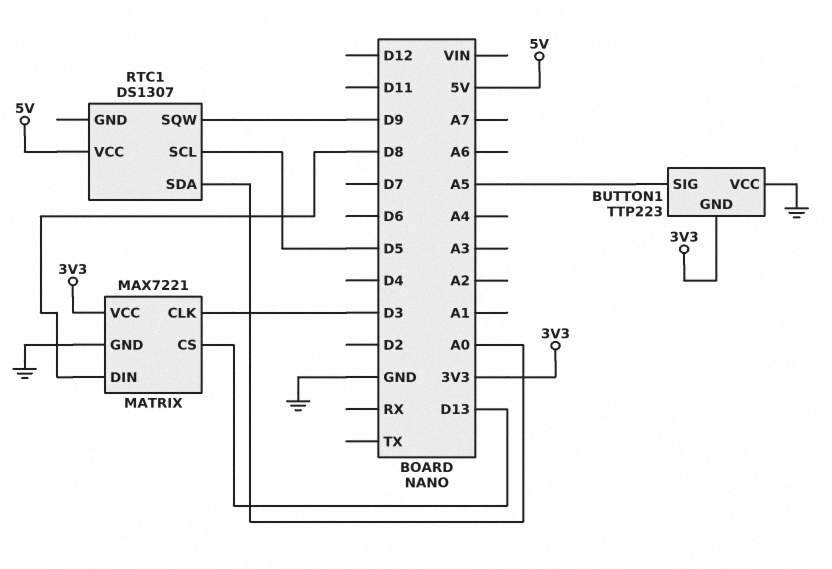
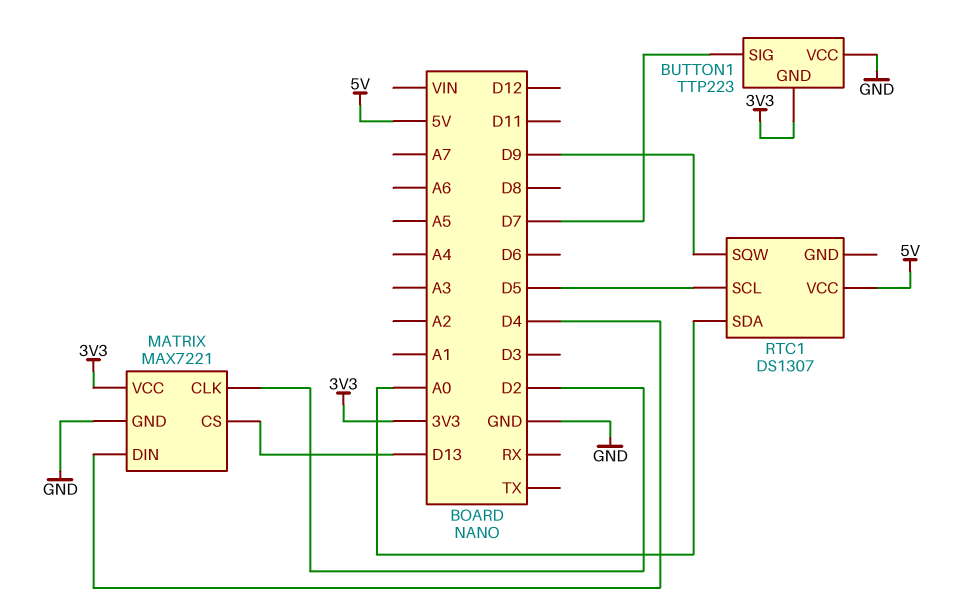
BUTTON1 pin SIG: A5 -> D7
MATRIX pin CLK: D3 -> D2
MATRIX pin DIN: D8 -> D4

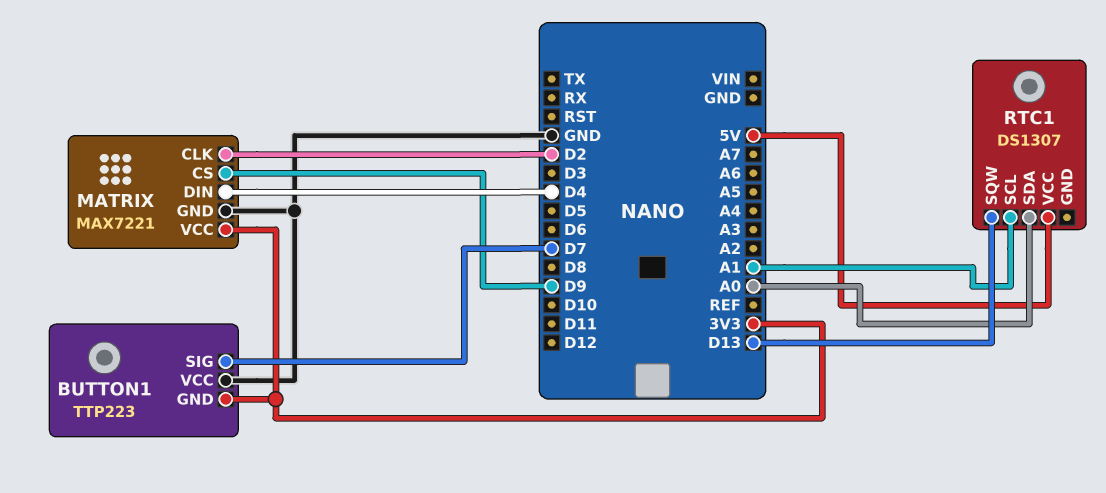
MATRIX pin CS: D13 -> D9
RTC1 pin SCL: D5 -> A1
RTC1 pin SQW: D9 -> D13

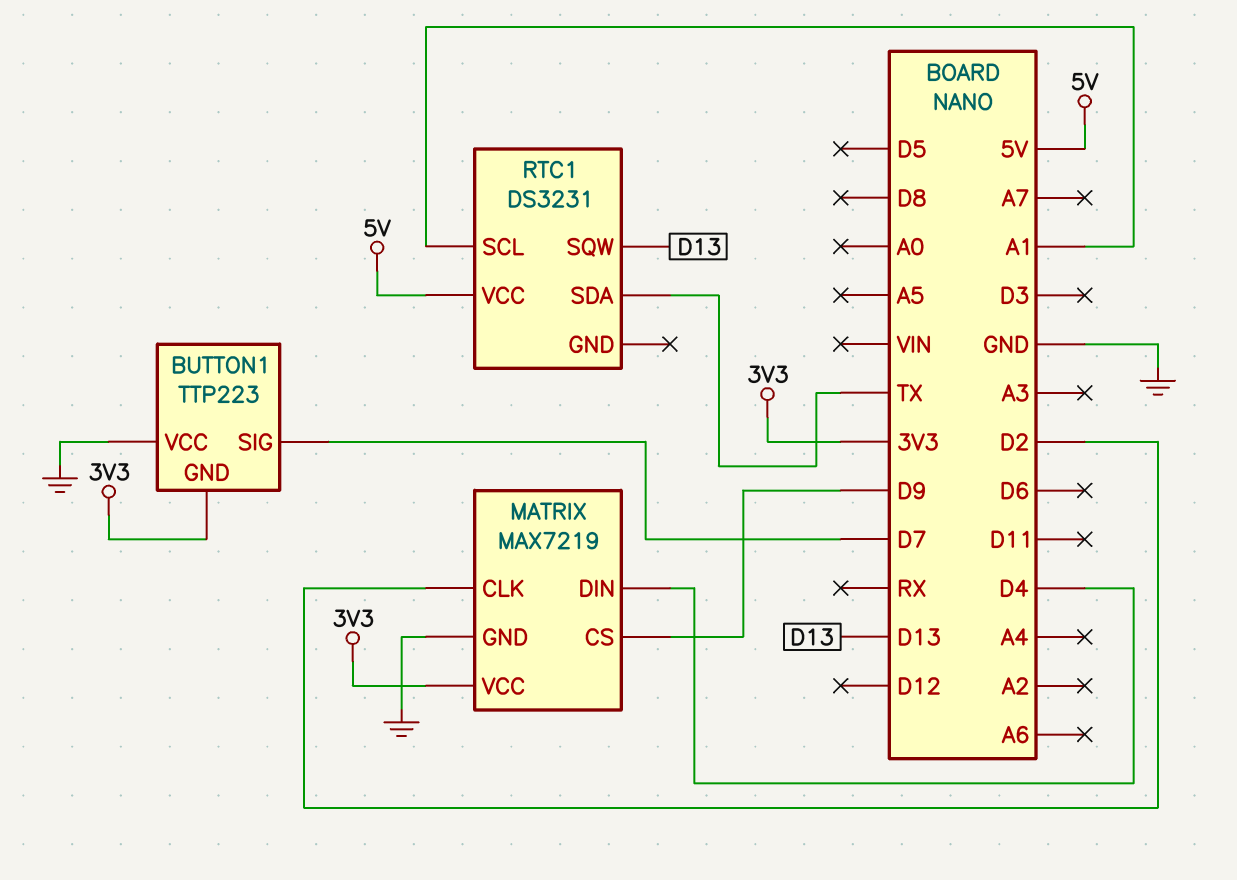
MATRIX: MAX7221 -> MAX7219
RTC1: DS1307 -> DS3231
RTC1 pin SDA: A0 -> TX

